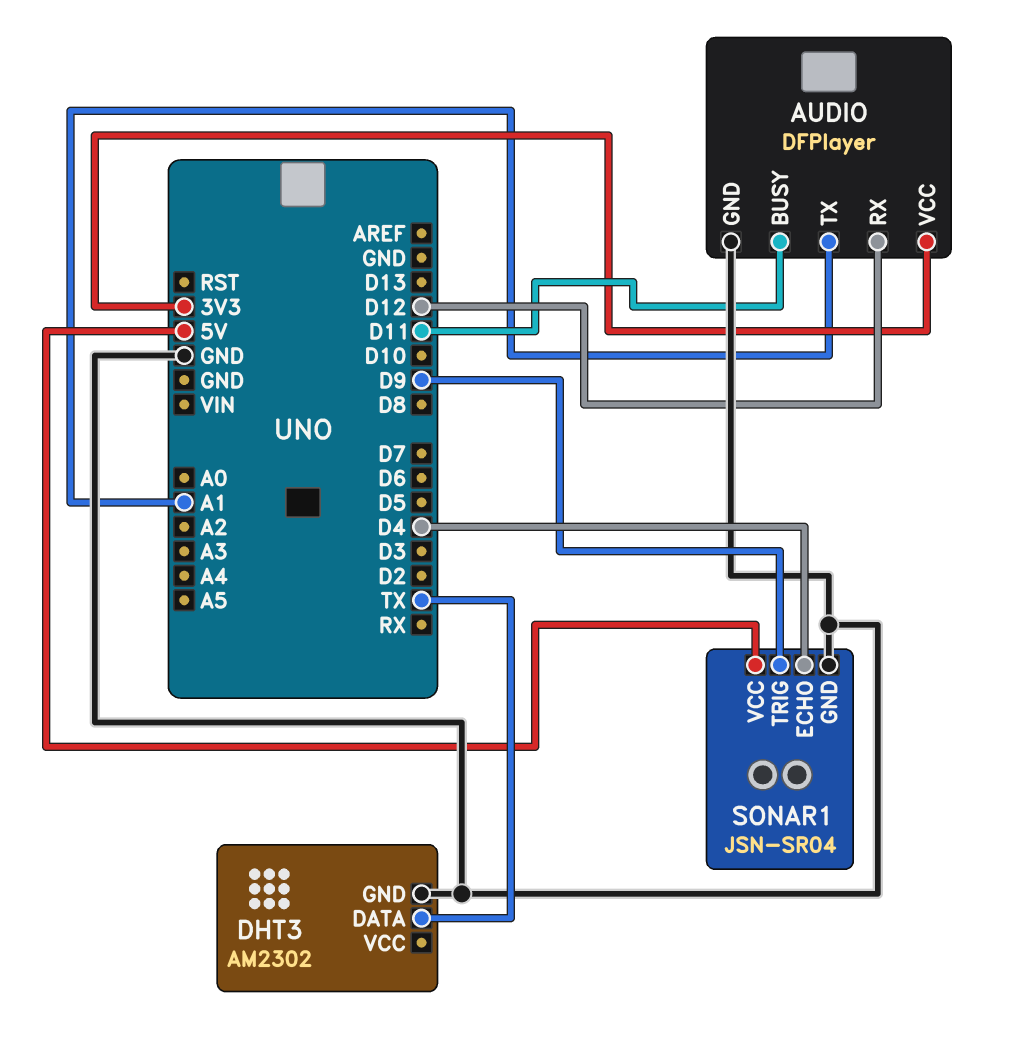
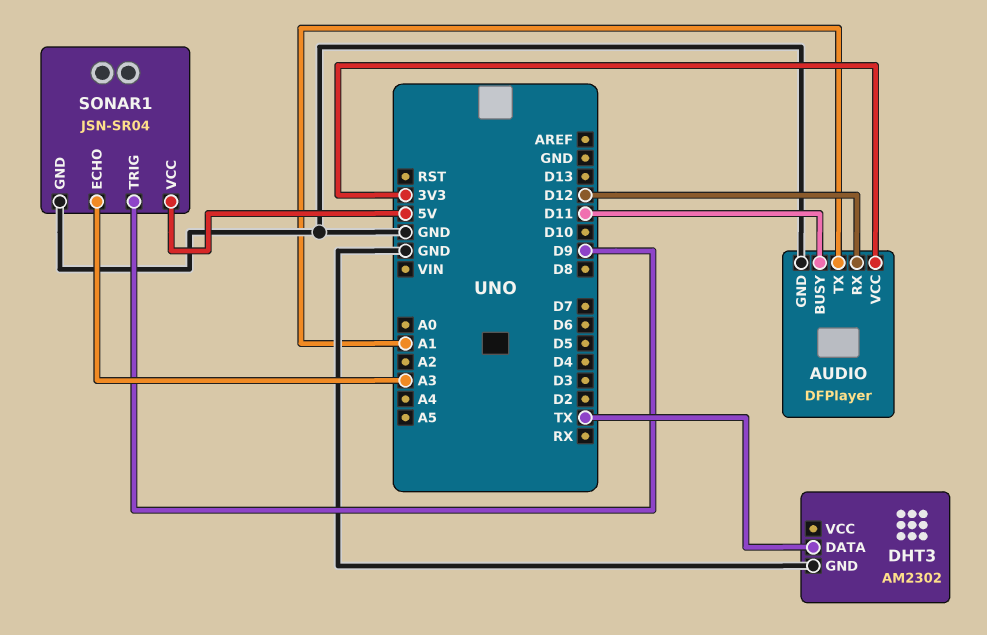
SONAR1 pin ECHO: D4 -> A3

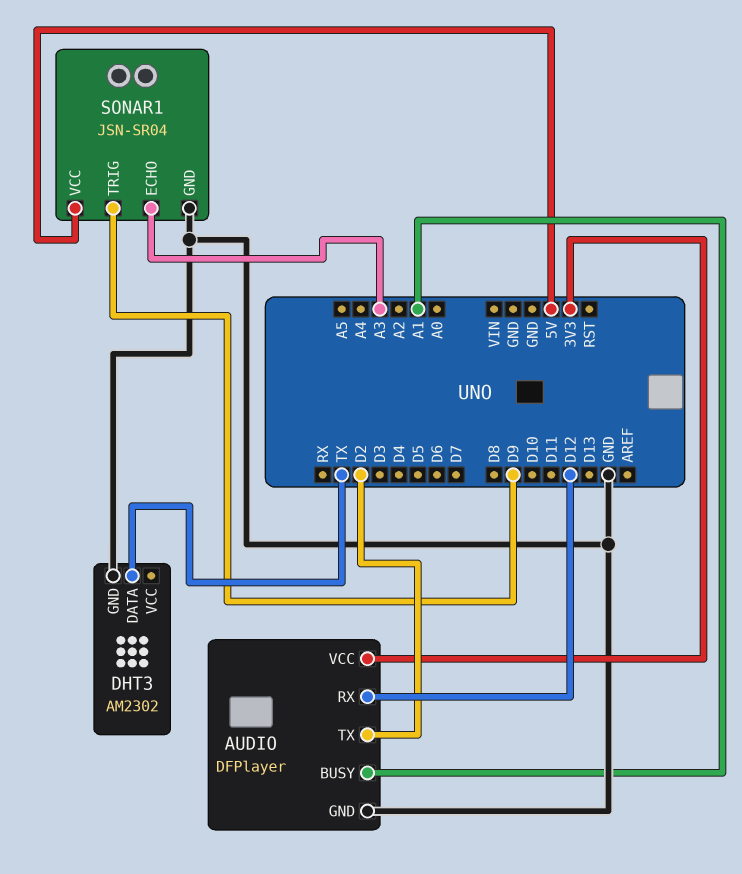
AUDIO pin BUSY: D11 -> A1
AUDIO pin TX: A1 -> D2

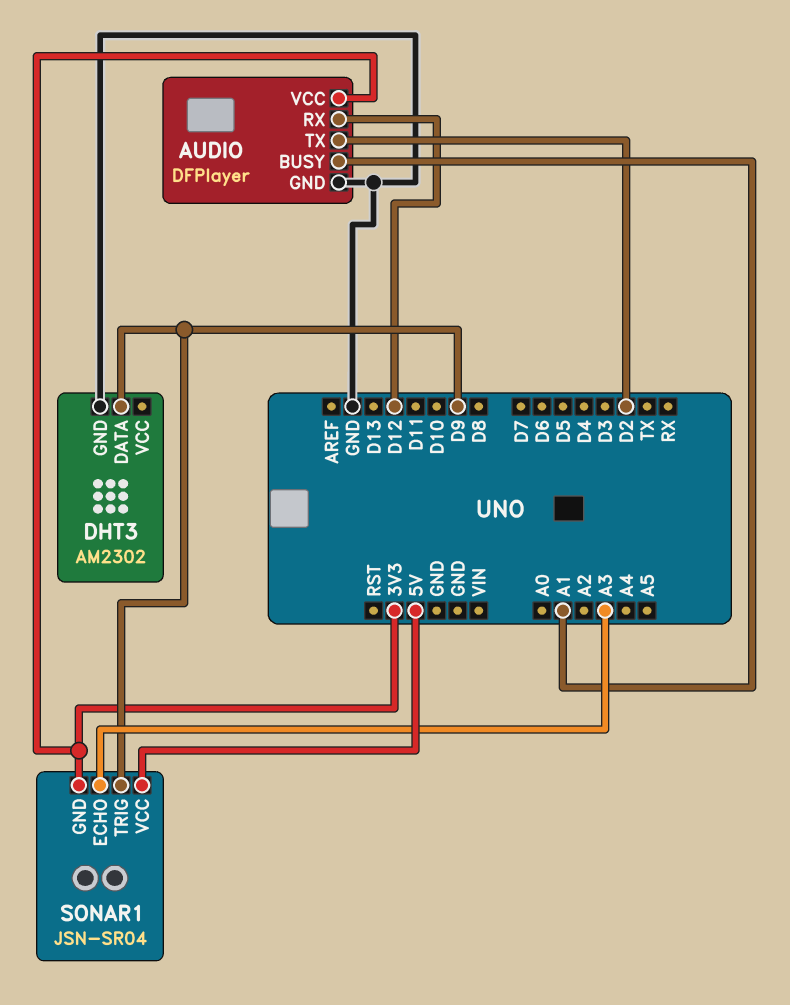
DHT3 pin DATA: TX -> D9
SONAR1 pin GND: GND -> 3V3

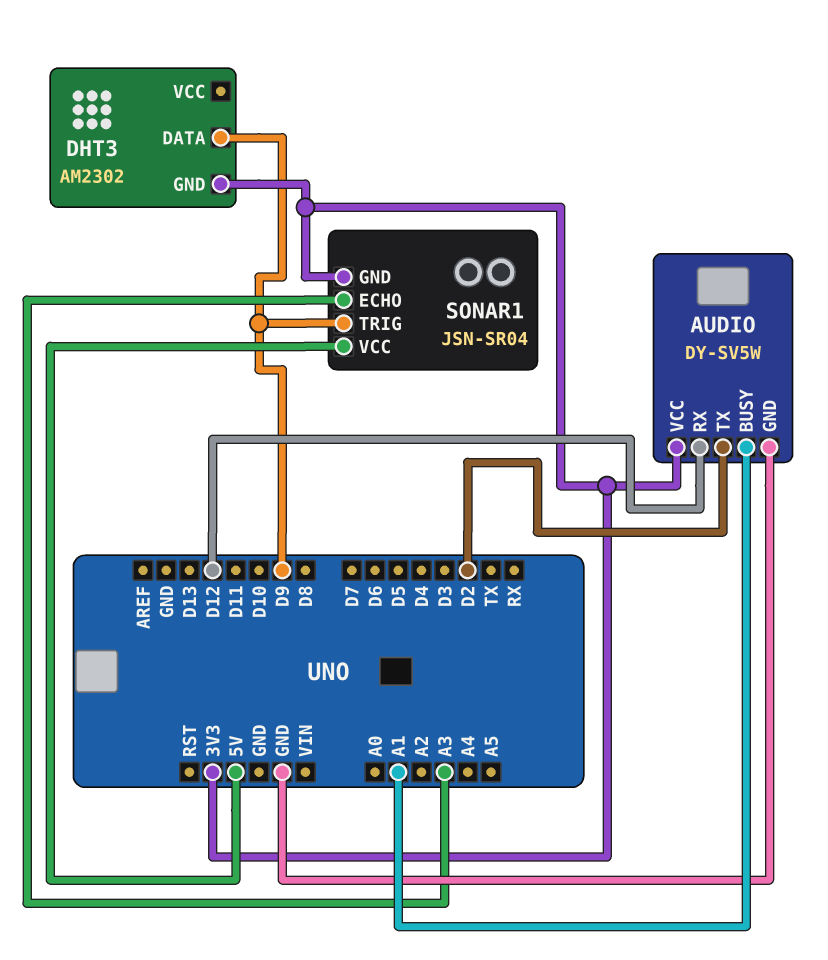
AUDIO: DFPlayer -> DY-SV5W
DHT3 pin GND: GND -> 3V3

